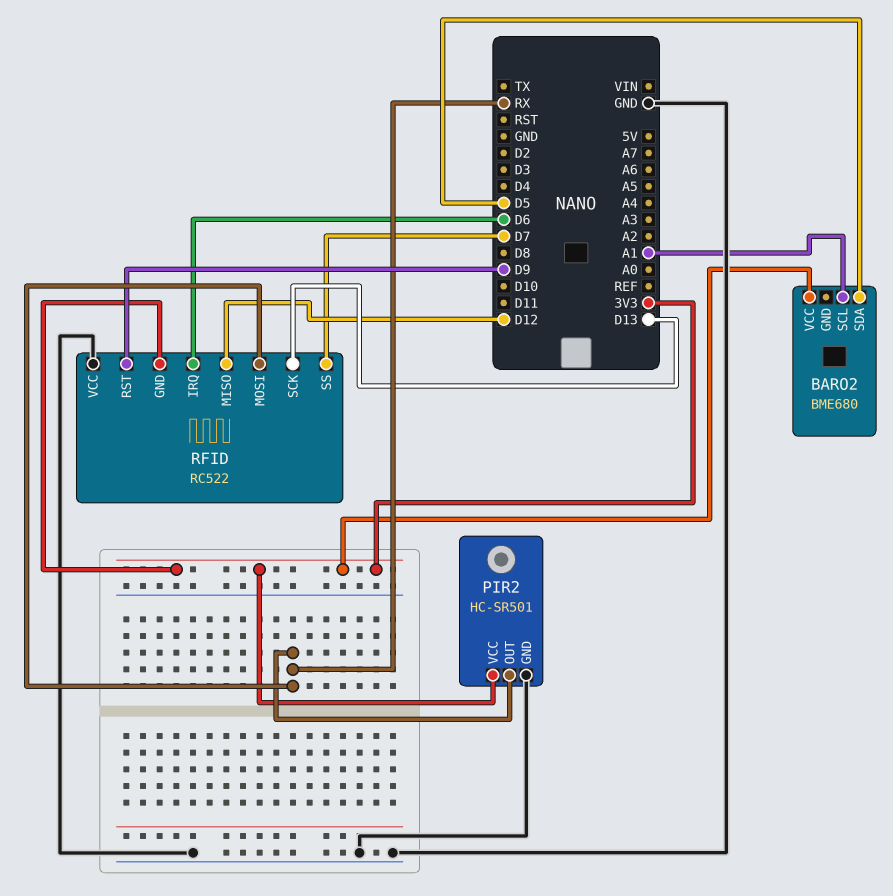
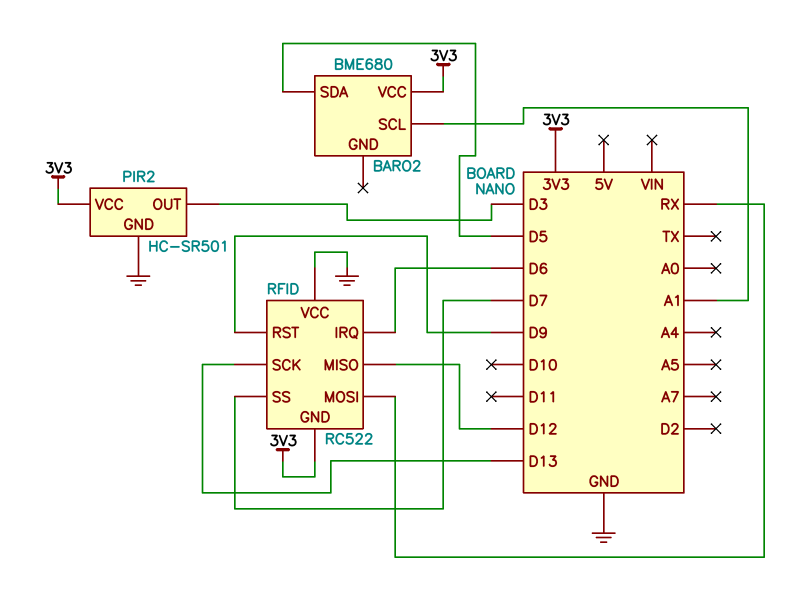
PIR2 pin OUT: RX -> D3

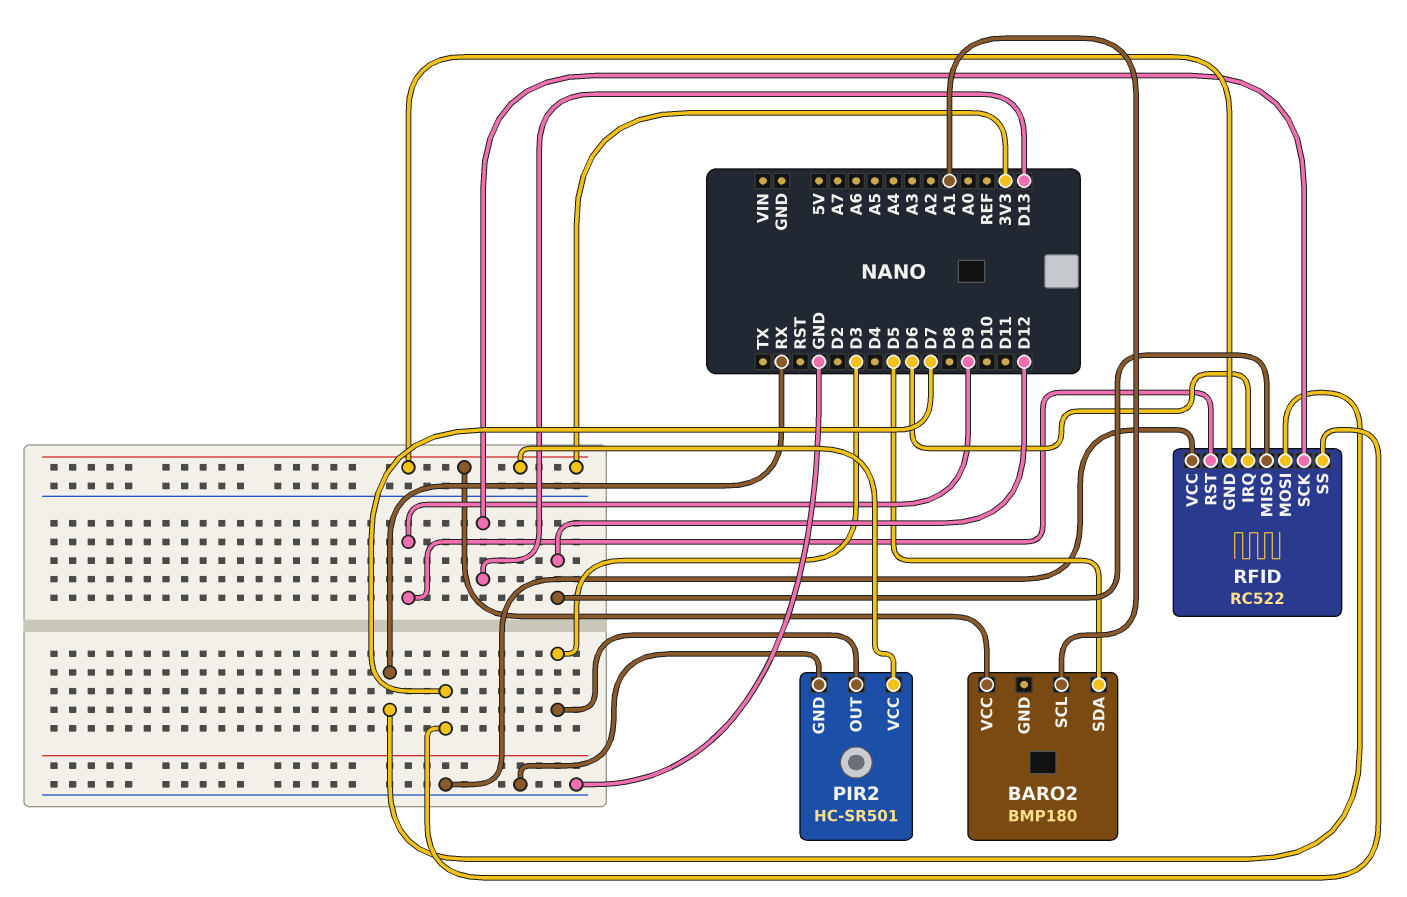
BARO2: BME680 -> BMP180

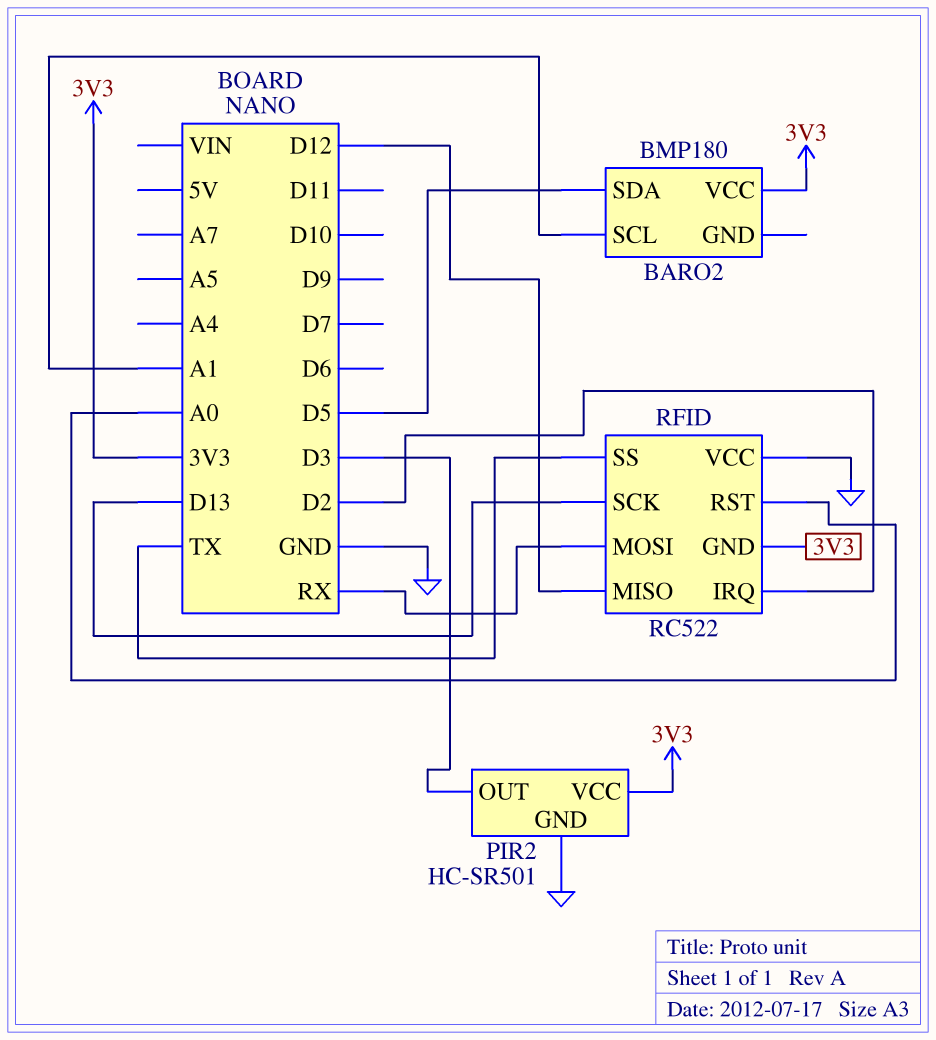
RFID pin IRQ: D6 -> D2
RFID pin RST: D9 -> A0
RFID pin SS: D7 -> TX

